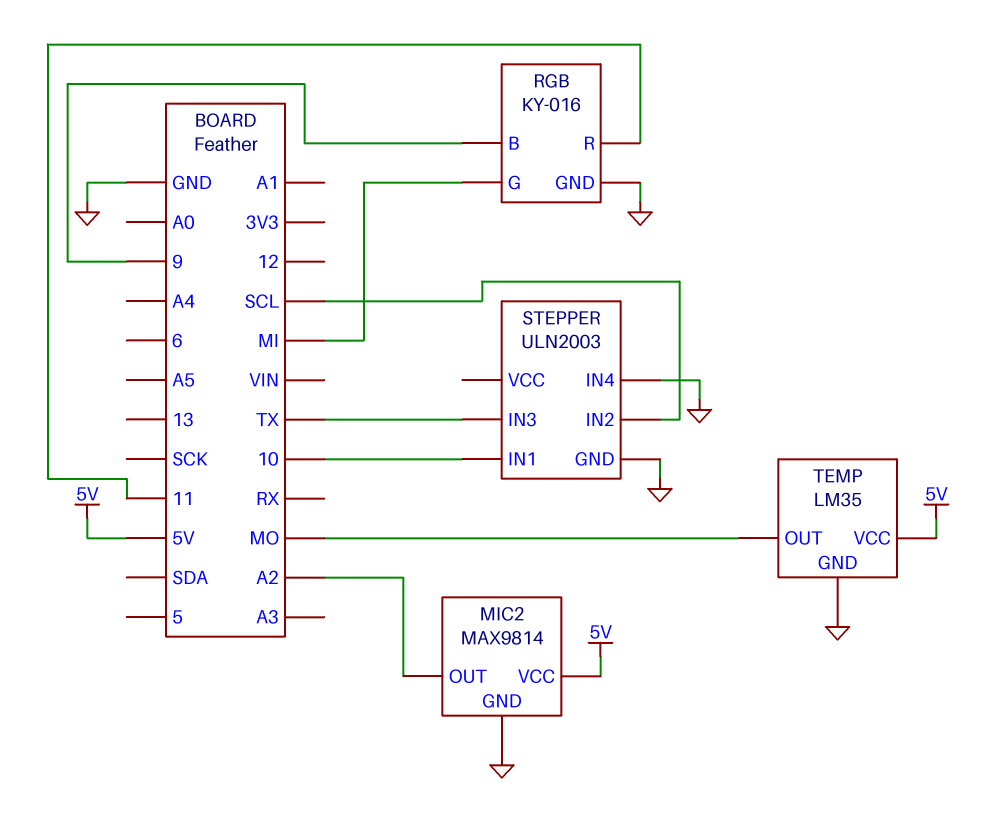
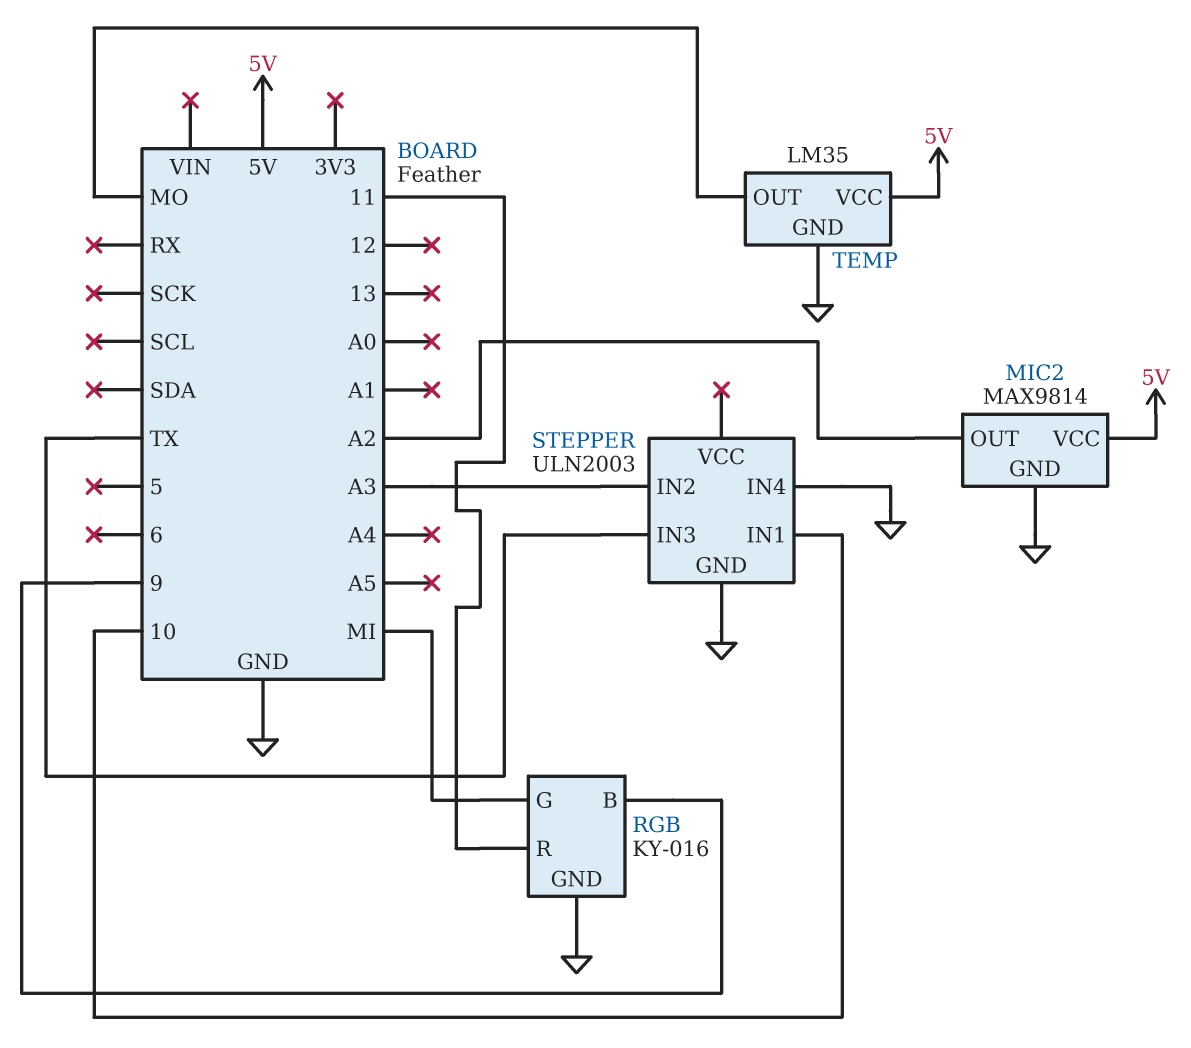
STEPPER pin IN2: SCL -> A3

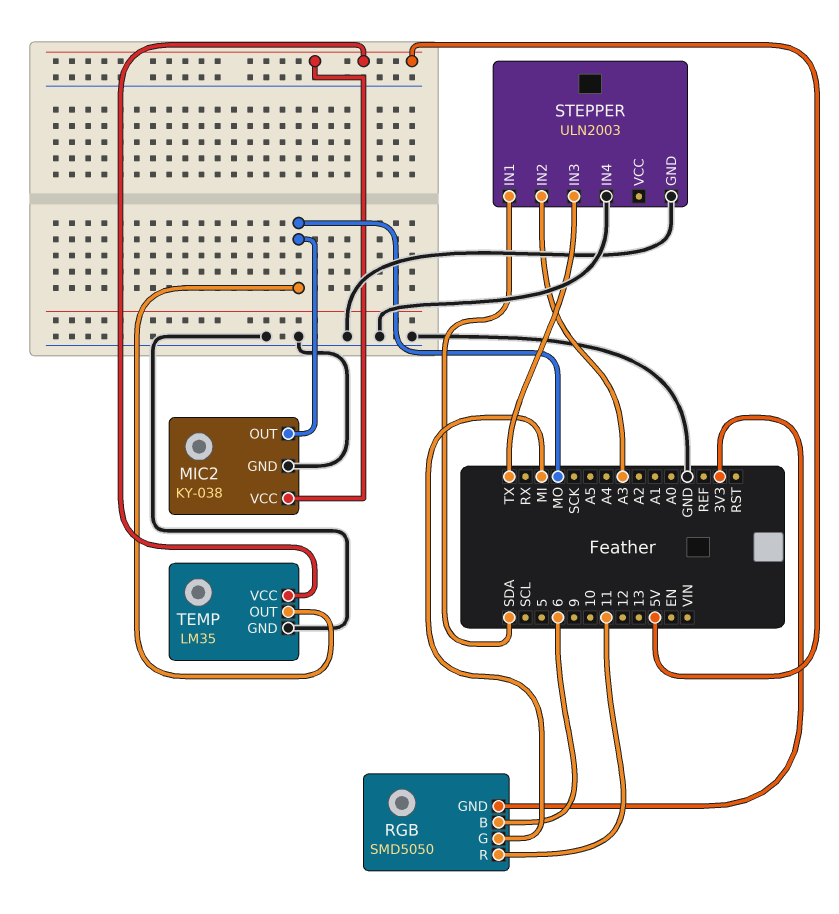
MIC2: MAX9814 -> KY-038
MIC2 pin OUT: A2 -> MO
RGB: KY-016 -> SMD5050
RGB pin B: 9 -> 6
RGB pin GND: GND -> 3V3
STEPPER pin IN1: 10 -> SDA

